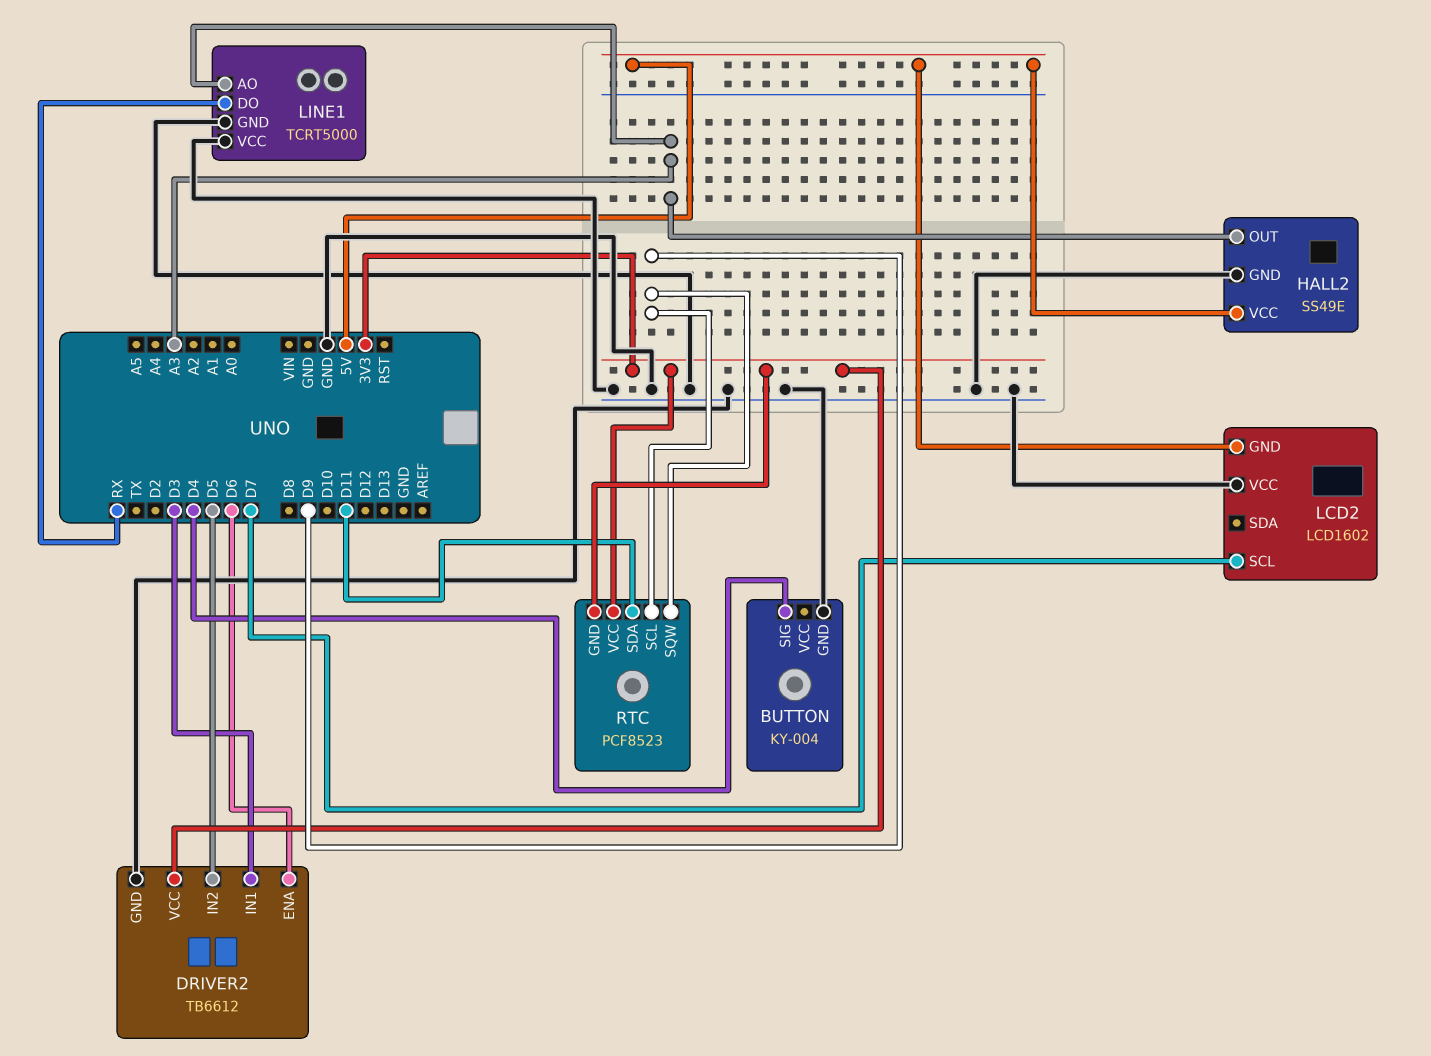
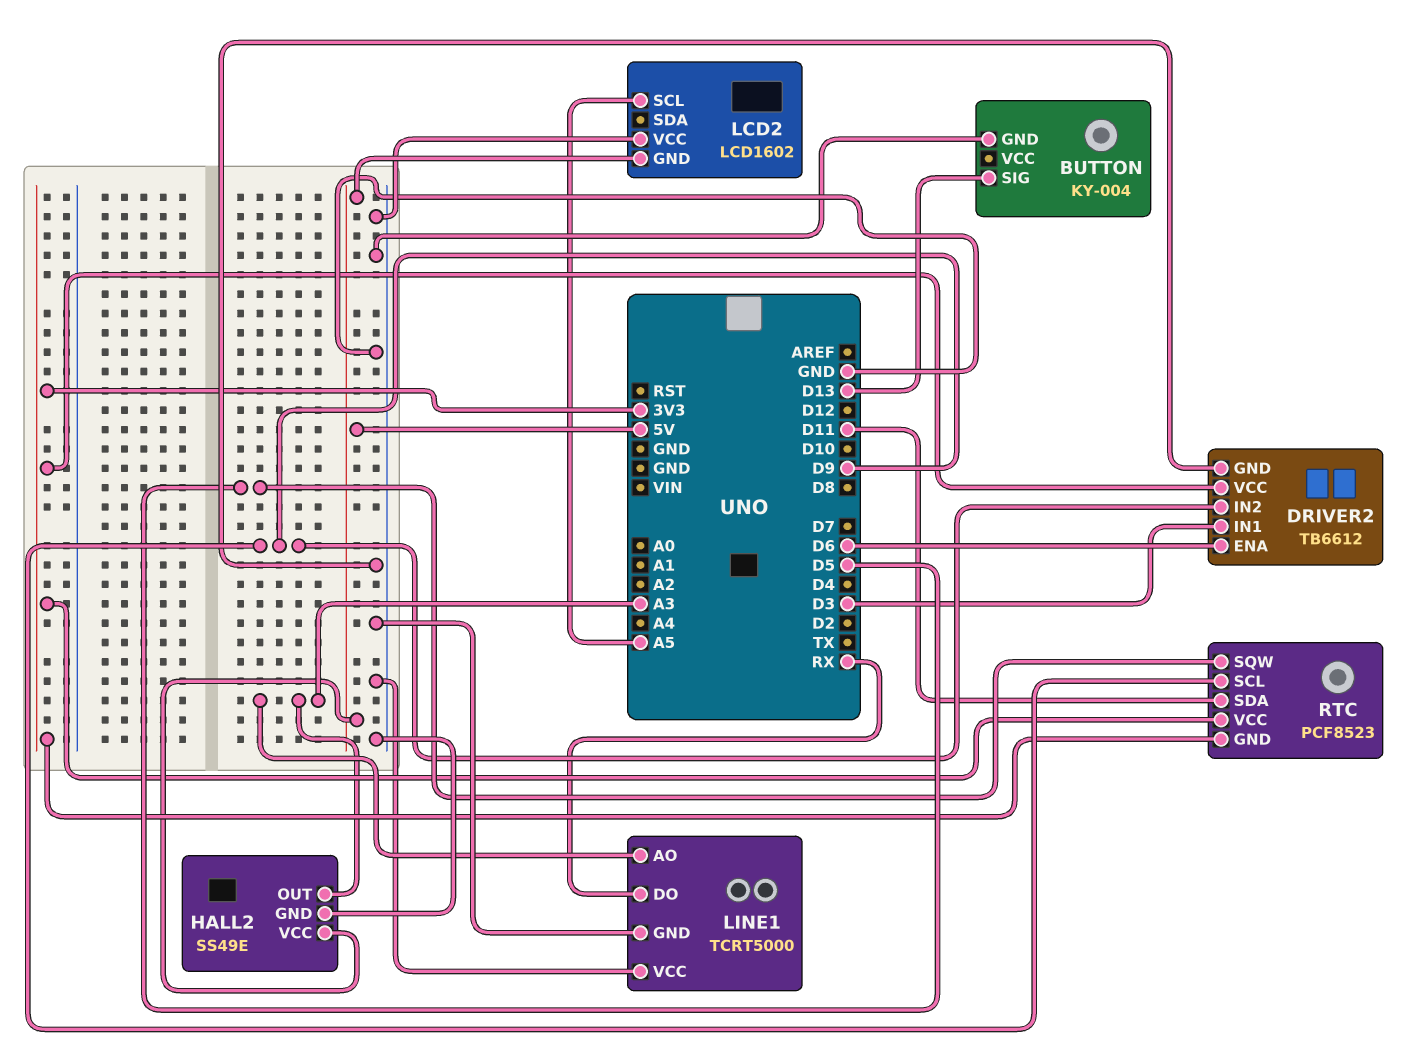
BUTTON pin SIG: D4 -> D13
DRIVER2 pin IN2: D5 -> D9
LCD2 pin SCL: D7 -> A5
RTC pin SQW: D9 -> D5

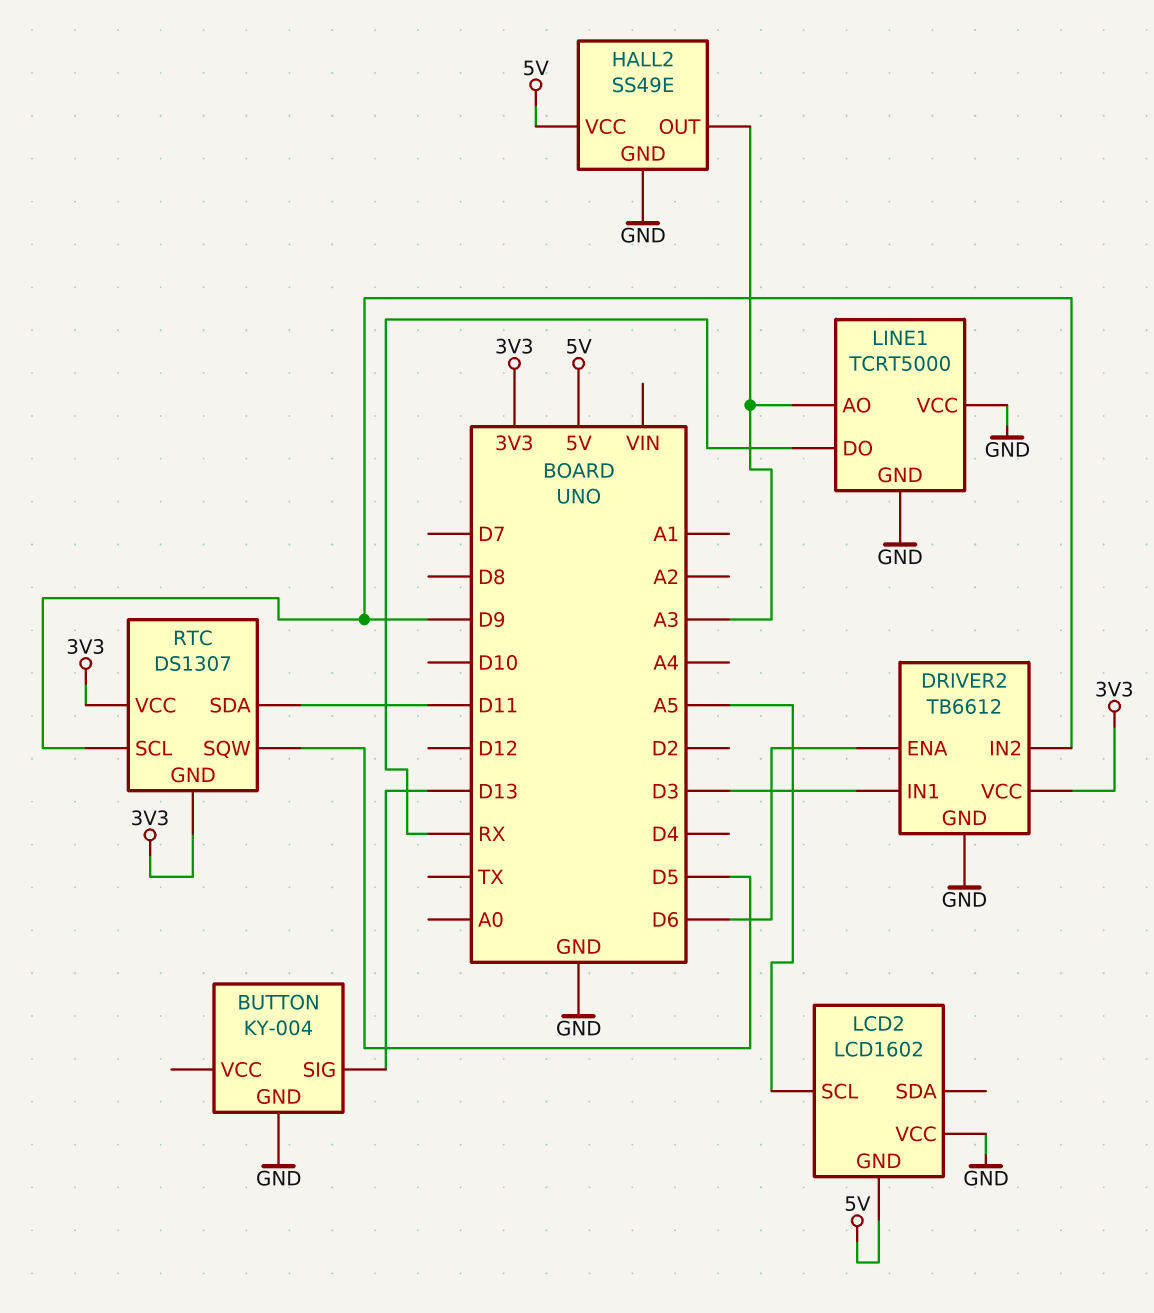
RTC: PCF8523 -> DS1307

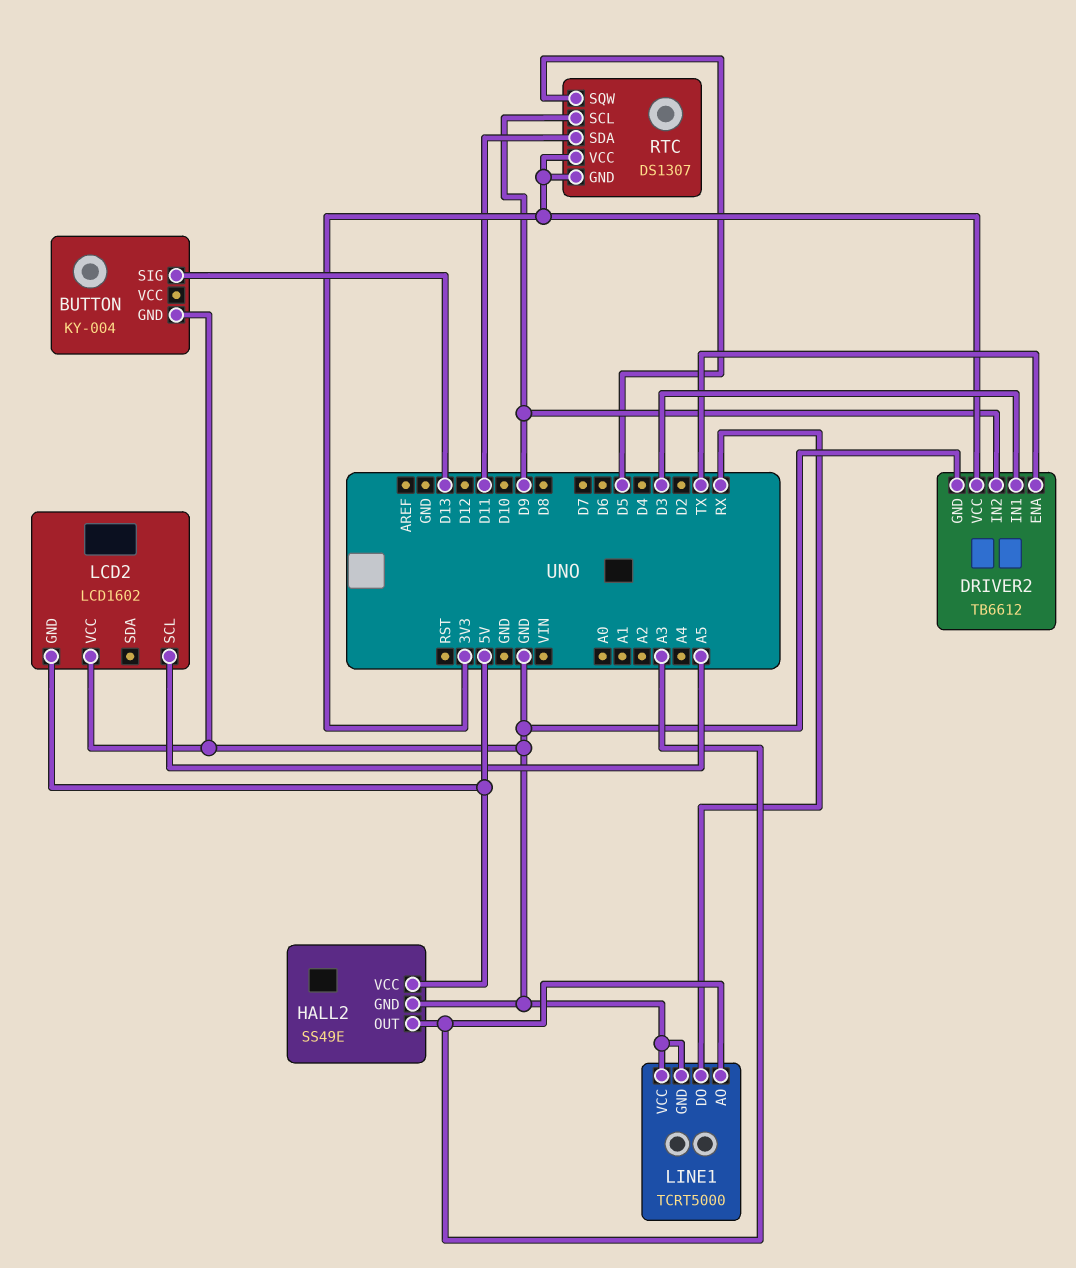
DRIVER2 pin ENA: D6 -> TX

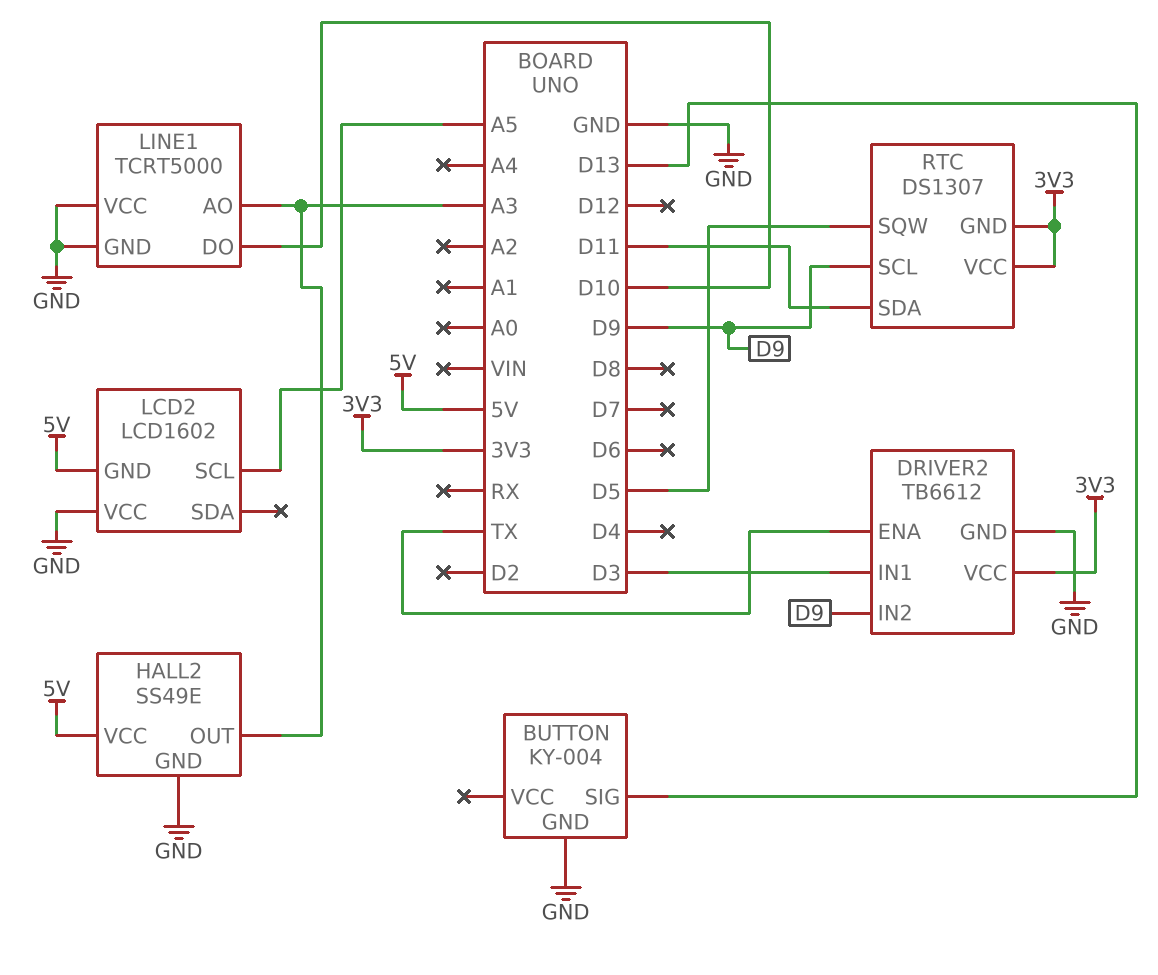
LINE1 pin DO: RX -> D10

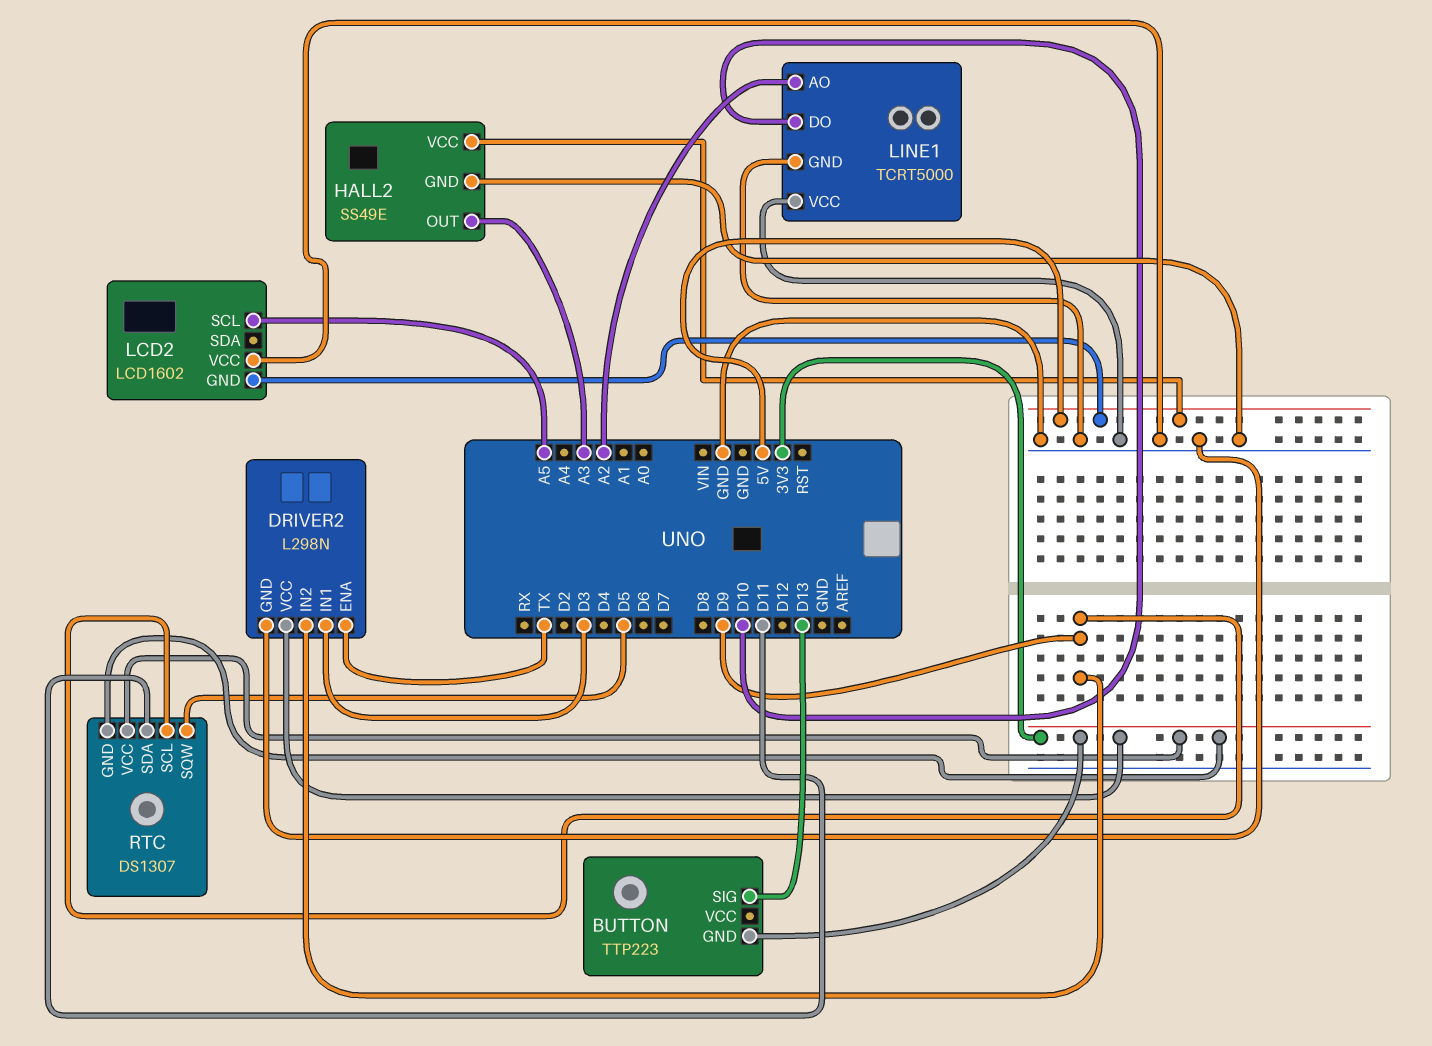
BUTTON: KY-004 -> TTP223
BUTTON pin GND: GND -> 3V3
DRIVER2: TB6612 -> L298N
LINE1 pin AO: A3 -> A2

